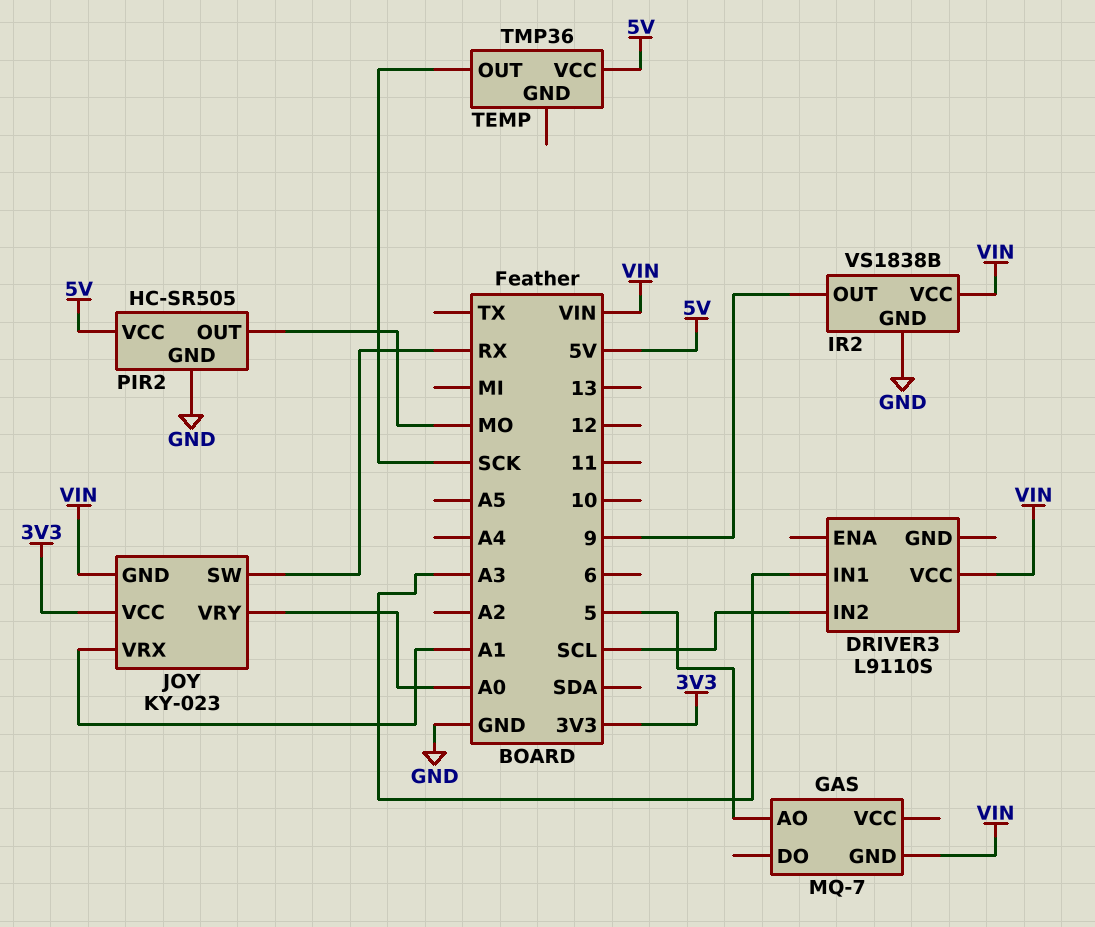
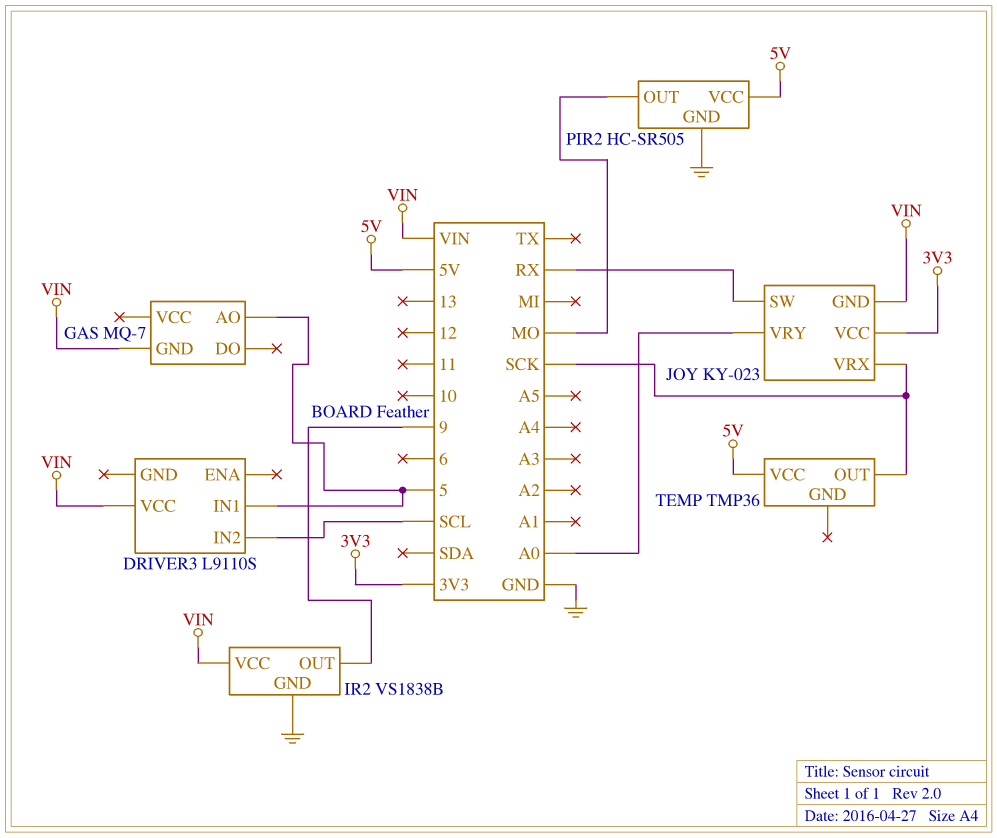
DRIVER3 pin IN1: A3 -> 5
JOY pin VRX: A1 -> SCK

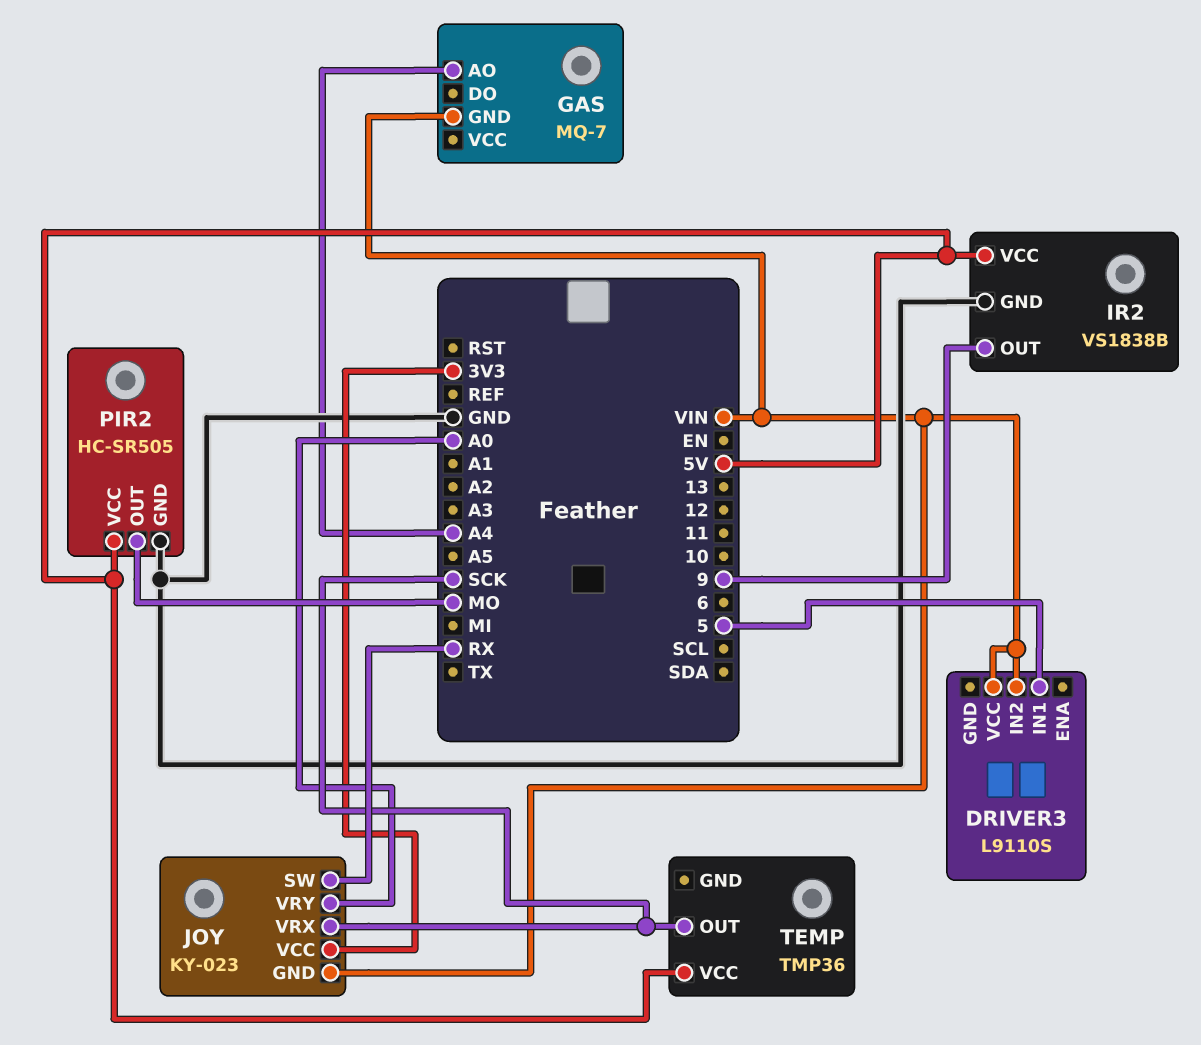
DRIVER3 pin IN2: SCL -> VIN
GAS pin AO: 5 -> A4
IR2 pin VCC: VIN -> 5V

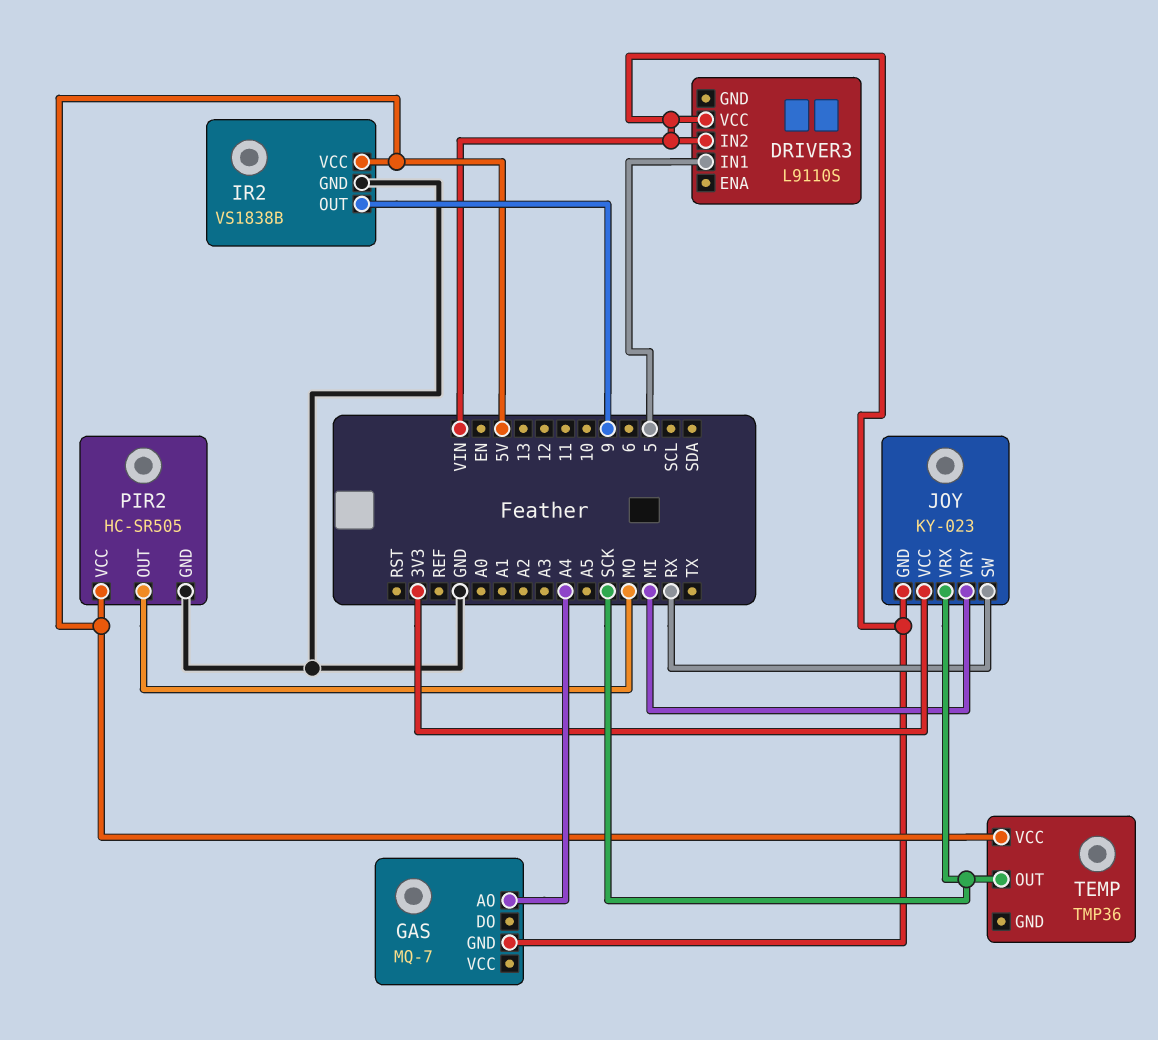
JOY pin VRY: A0 -> MI

